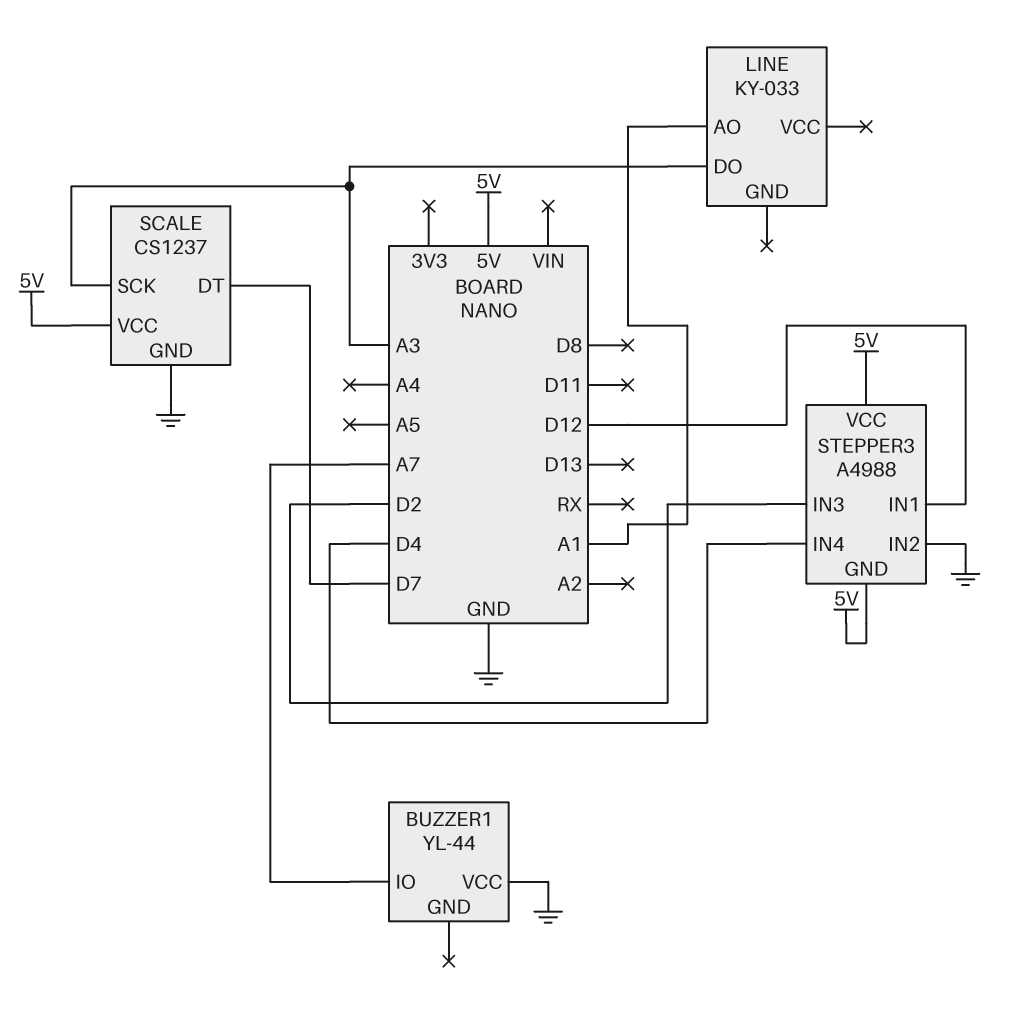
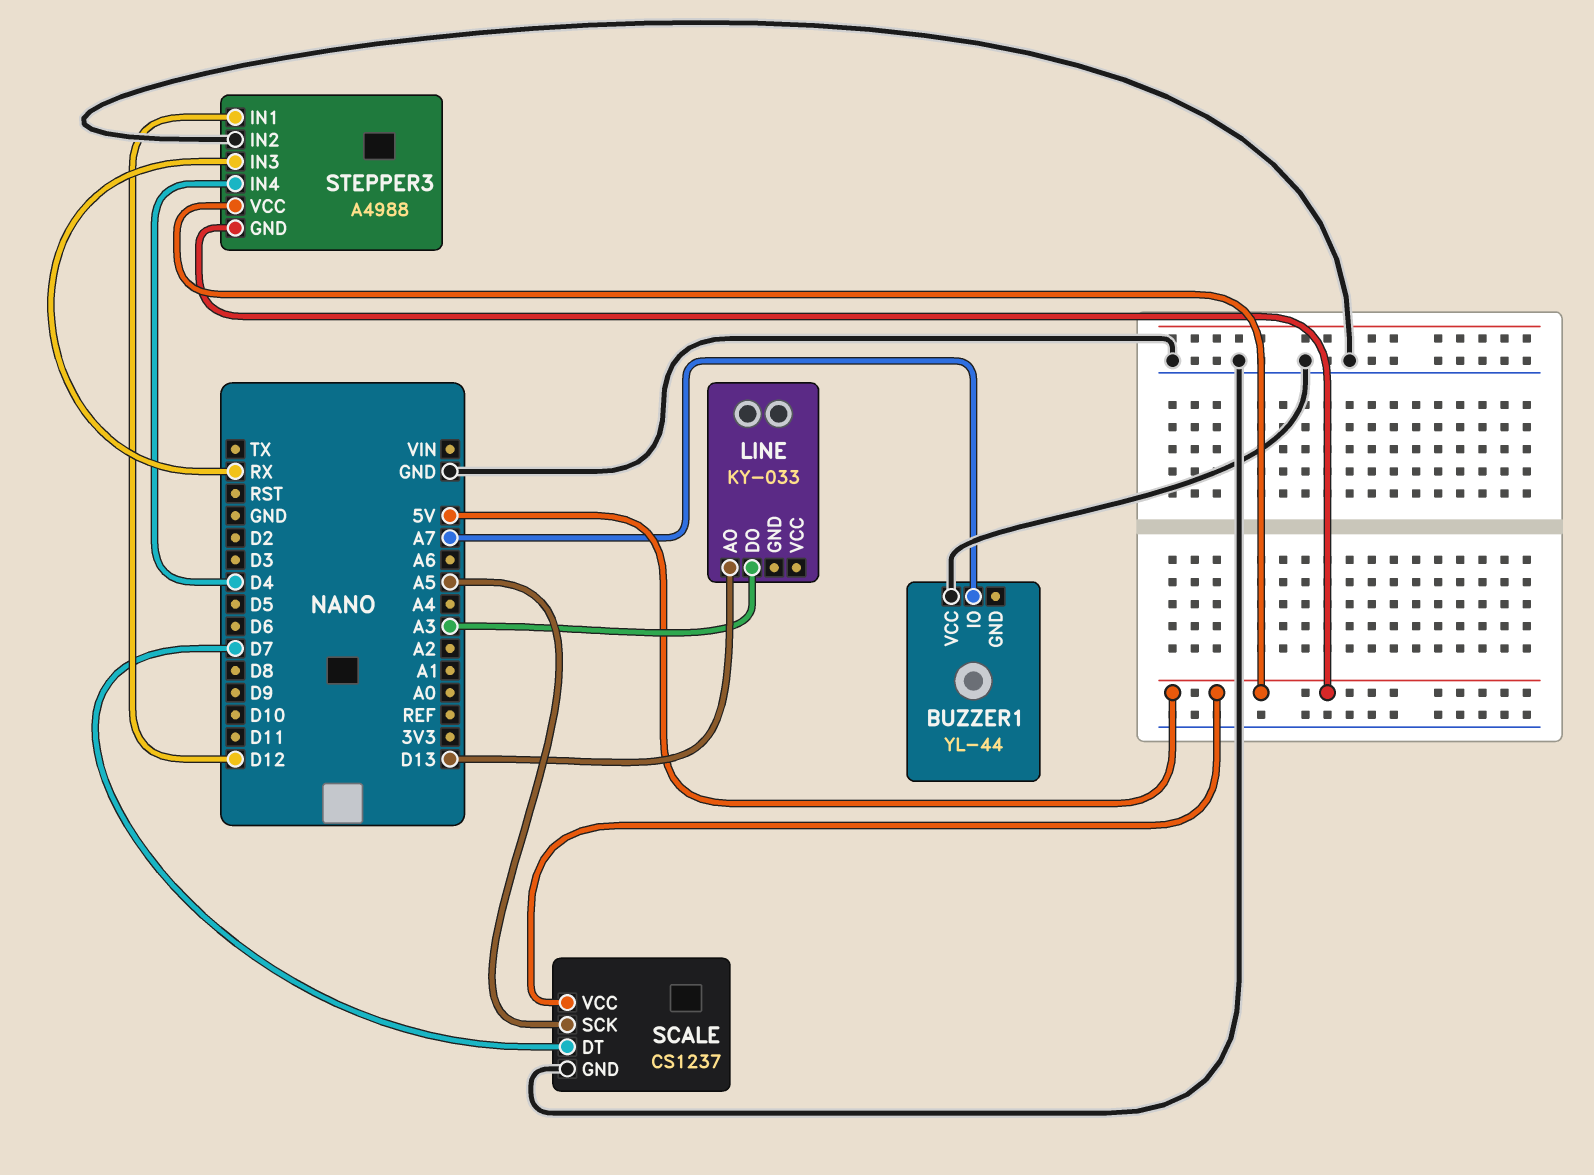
LINE pin AO: A1 -> D13
SCALE pin SCK: A3 -> A5
STEPPER3 pin IN3: D2 -> RX

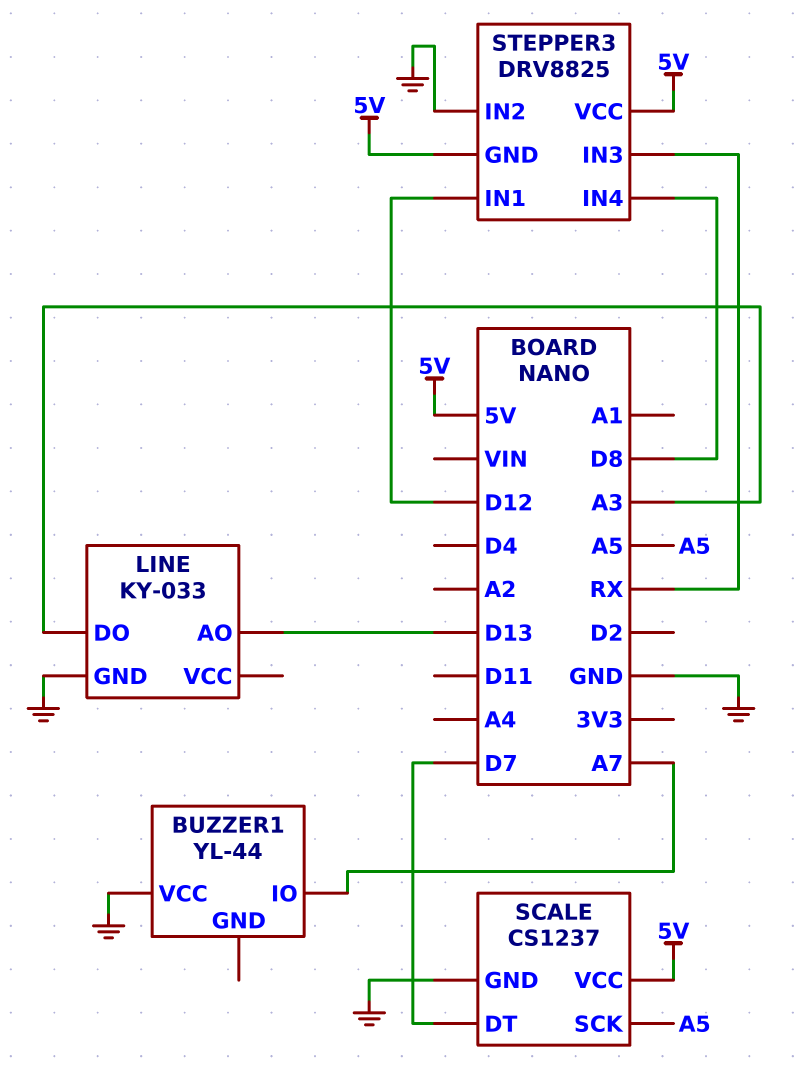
LINE pin GND: none -> GND
STEPPER3: A4988 -> DRV8825
STEPPER3 pin IN4: D4 -> D8

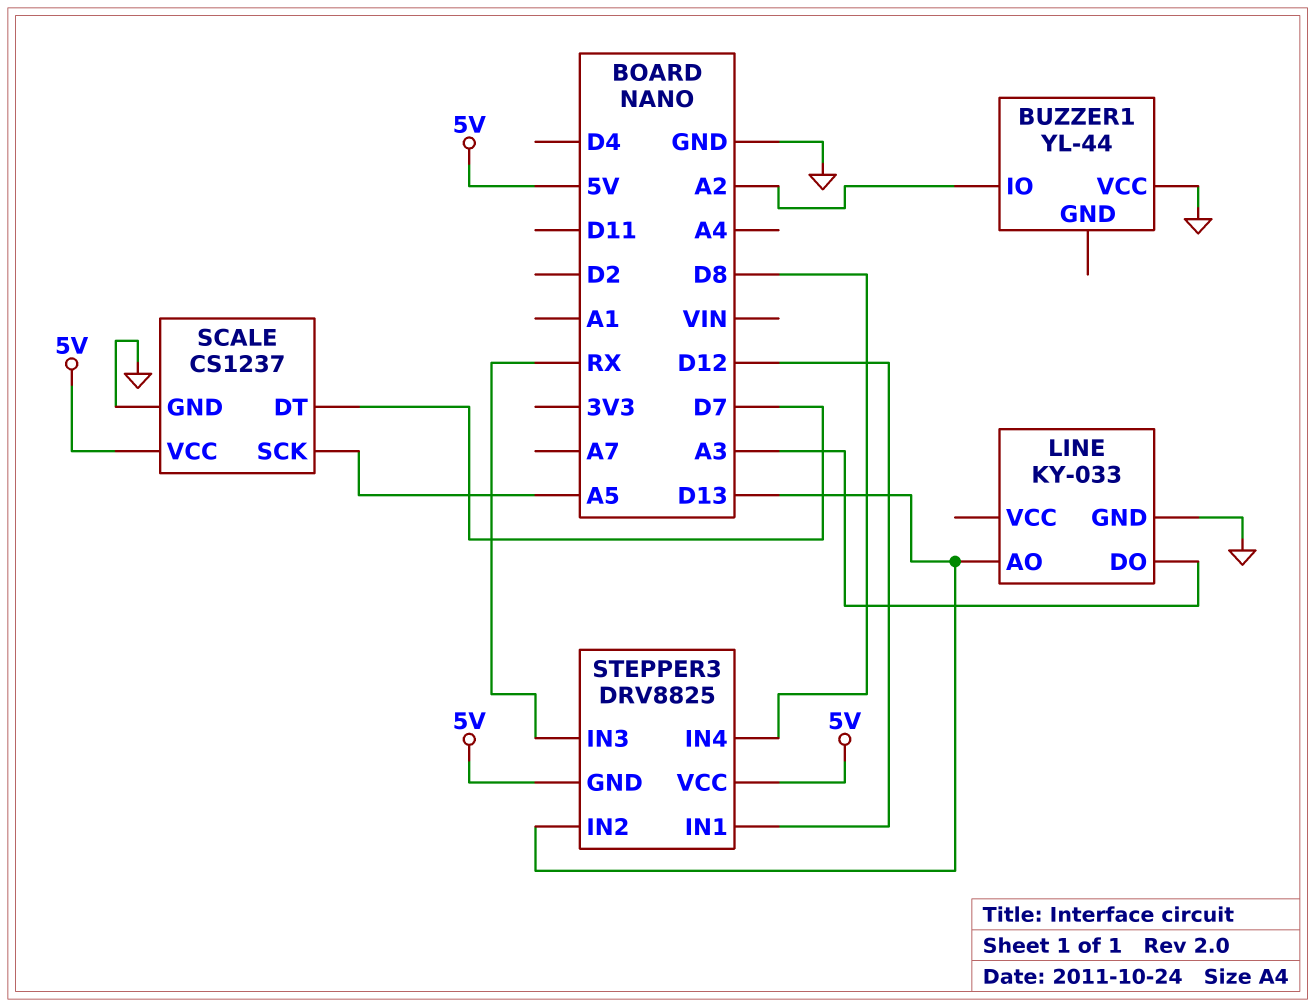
BUZZER1 pin IO: A7 -> A2
STEPPER3 pin IN2: GND -> D13

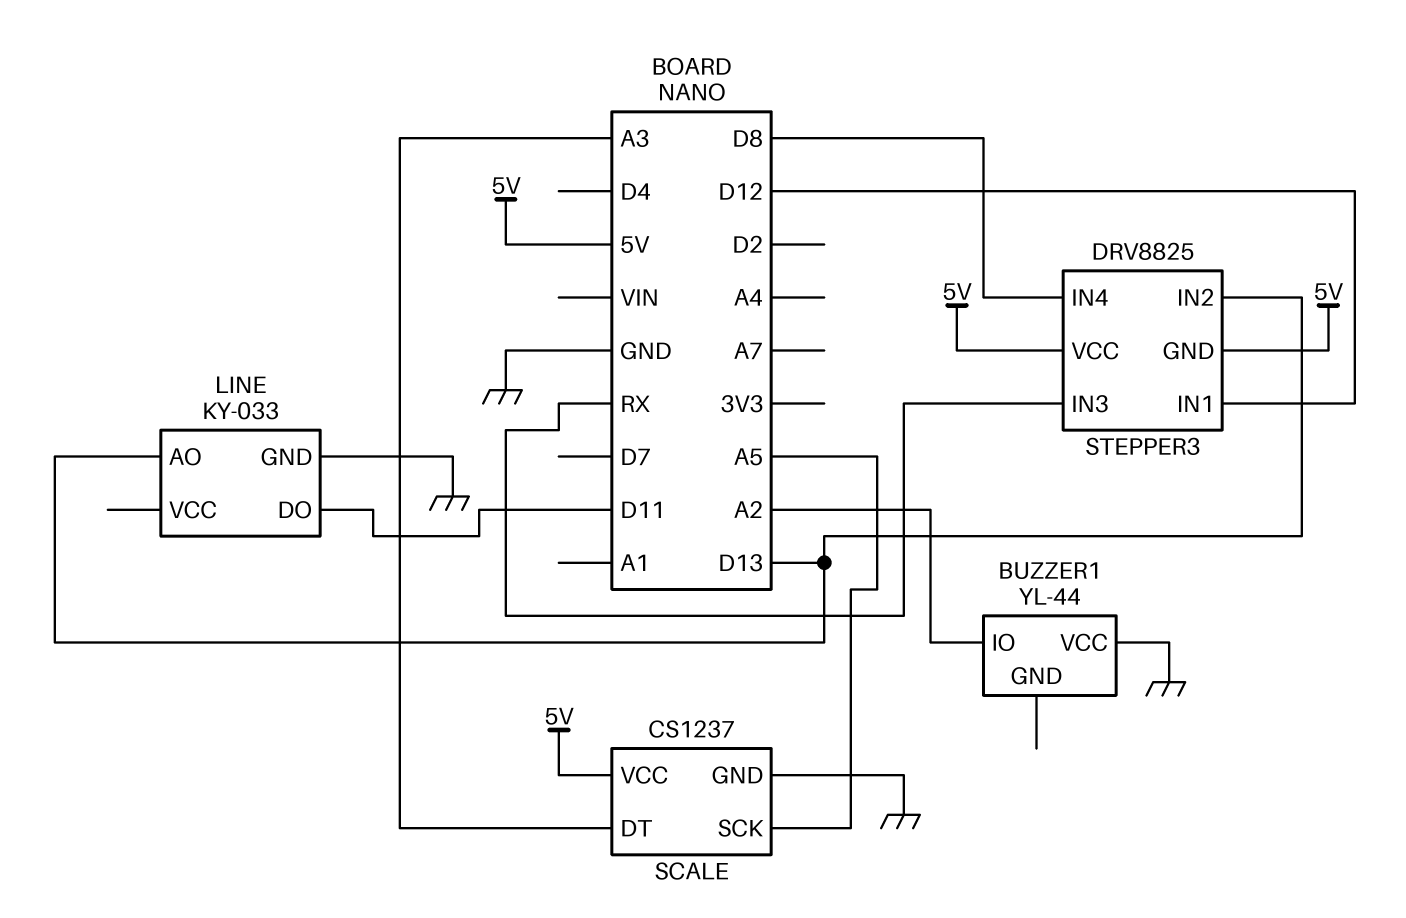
LINE pin DO: A3 -> D11
SCALE pin DT: D7 -> A3

